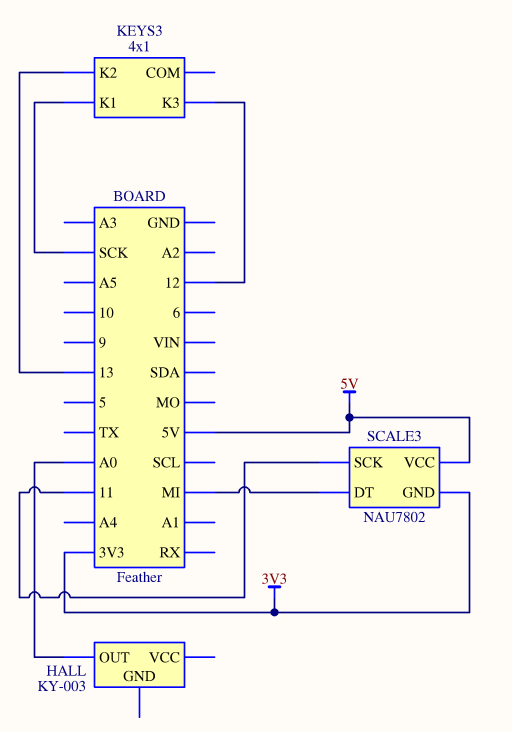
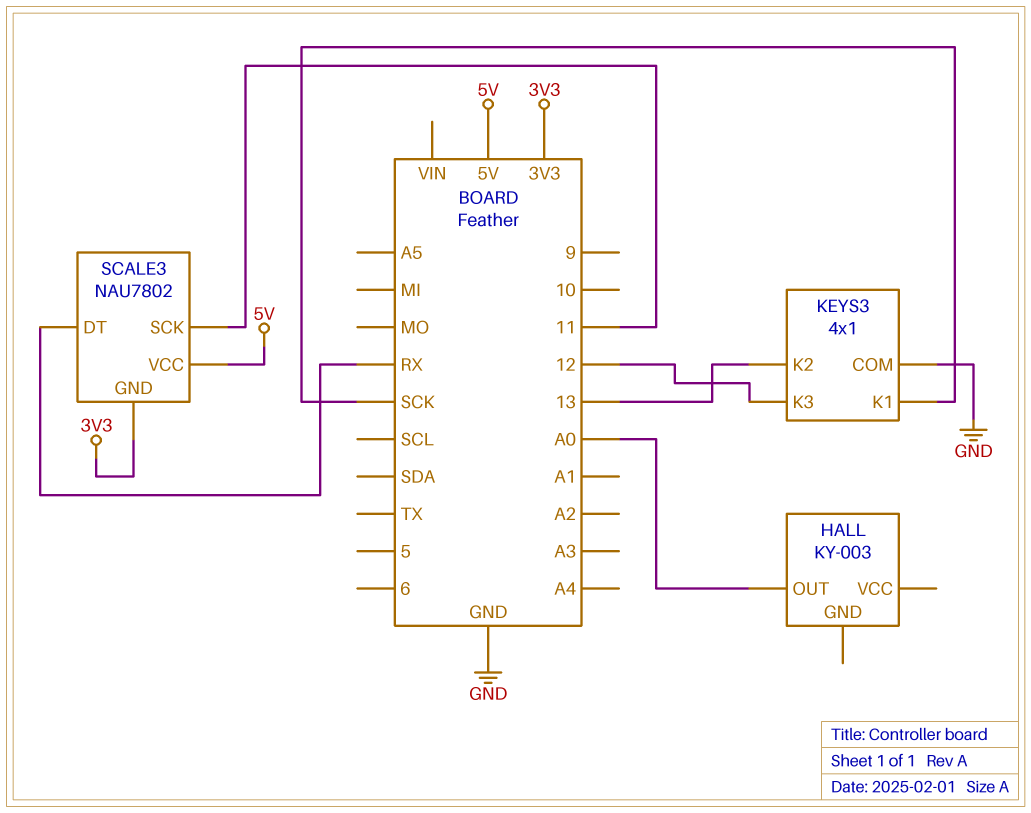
KEYS3 pin COM: none -> GND
SCALE3 pin DT: MI -> RX

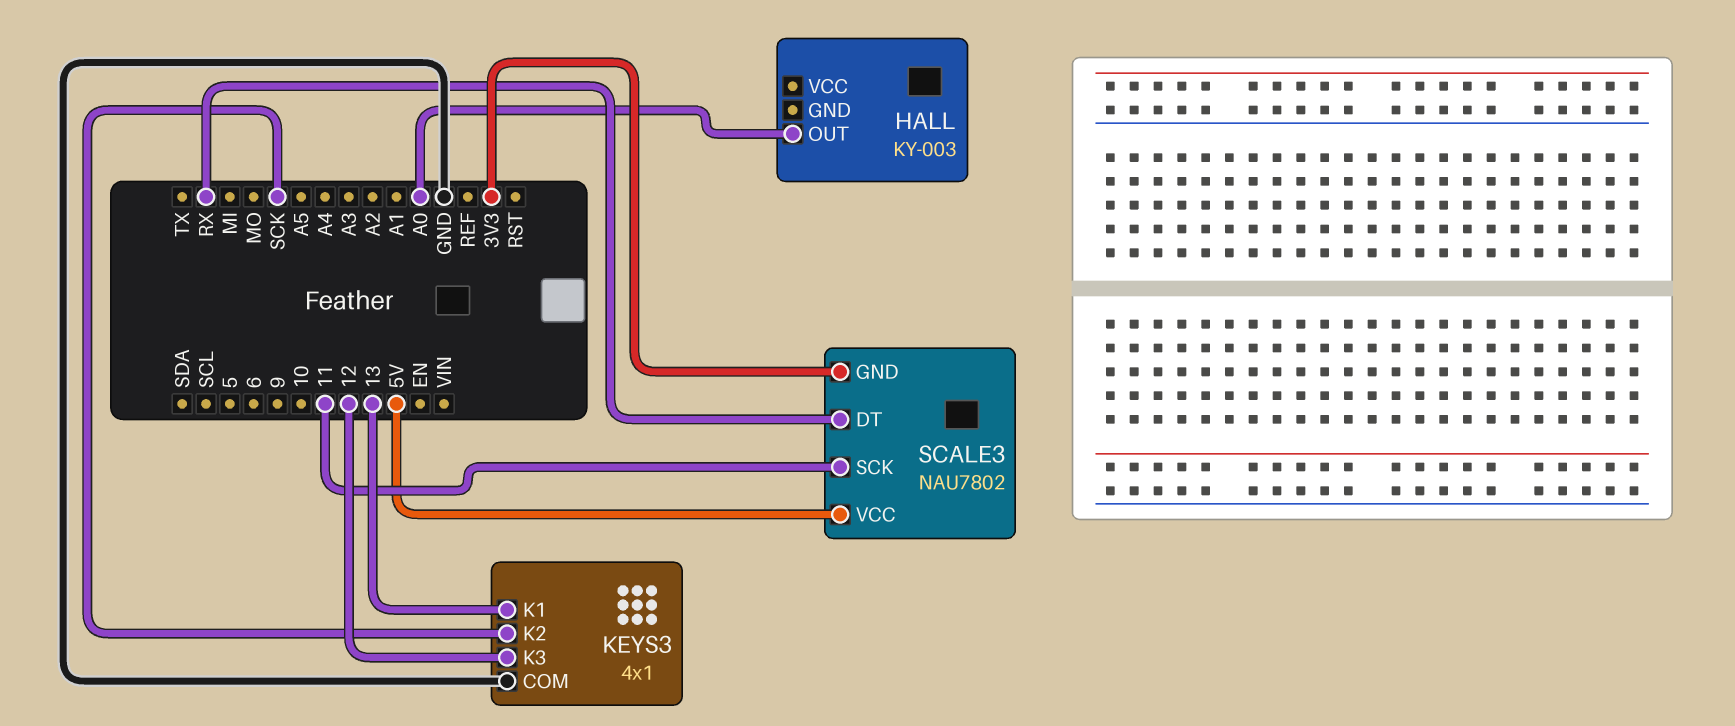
KEYS3 pin K1: SCK -> 13
KEYS3 pin K2: 13 -> SCK

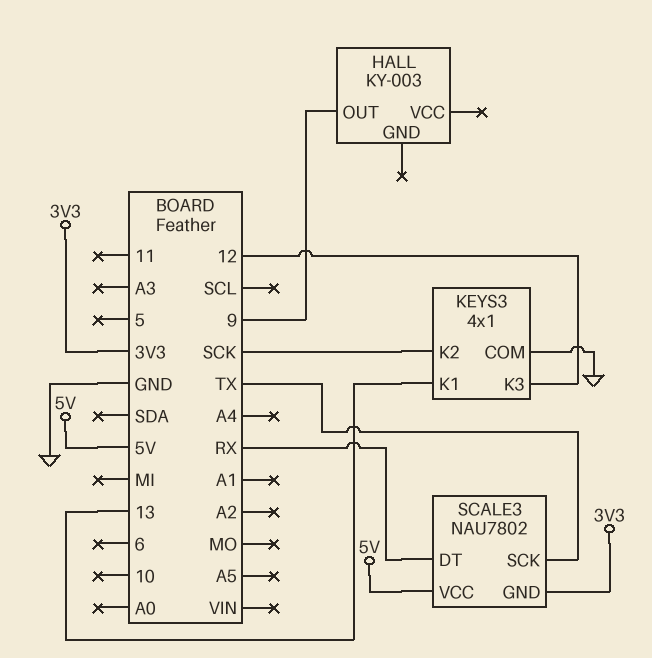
HALL pin OUT: A0 -> 9
SCALE3 pin SCK: 11 -> TX

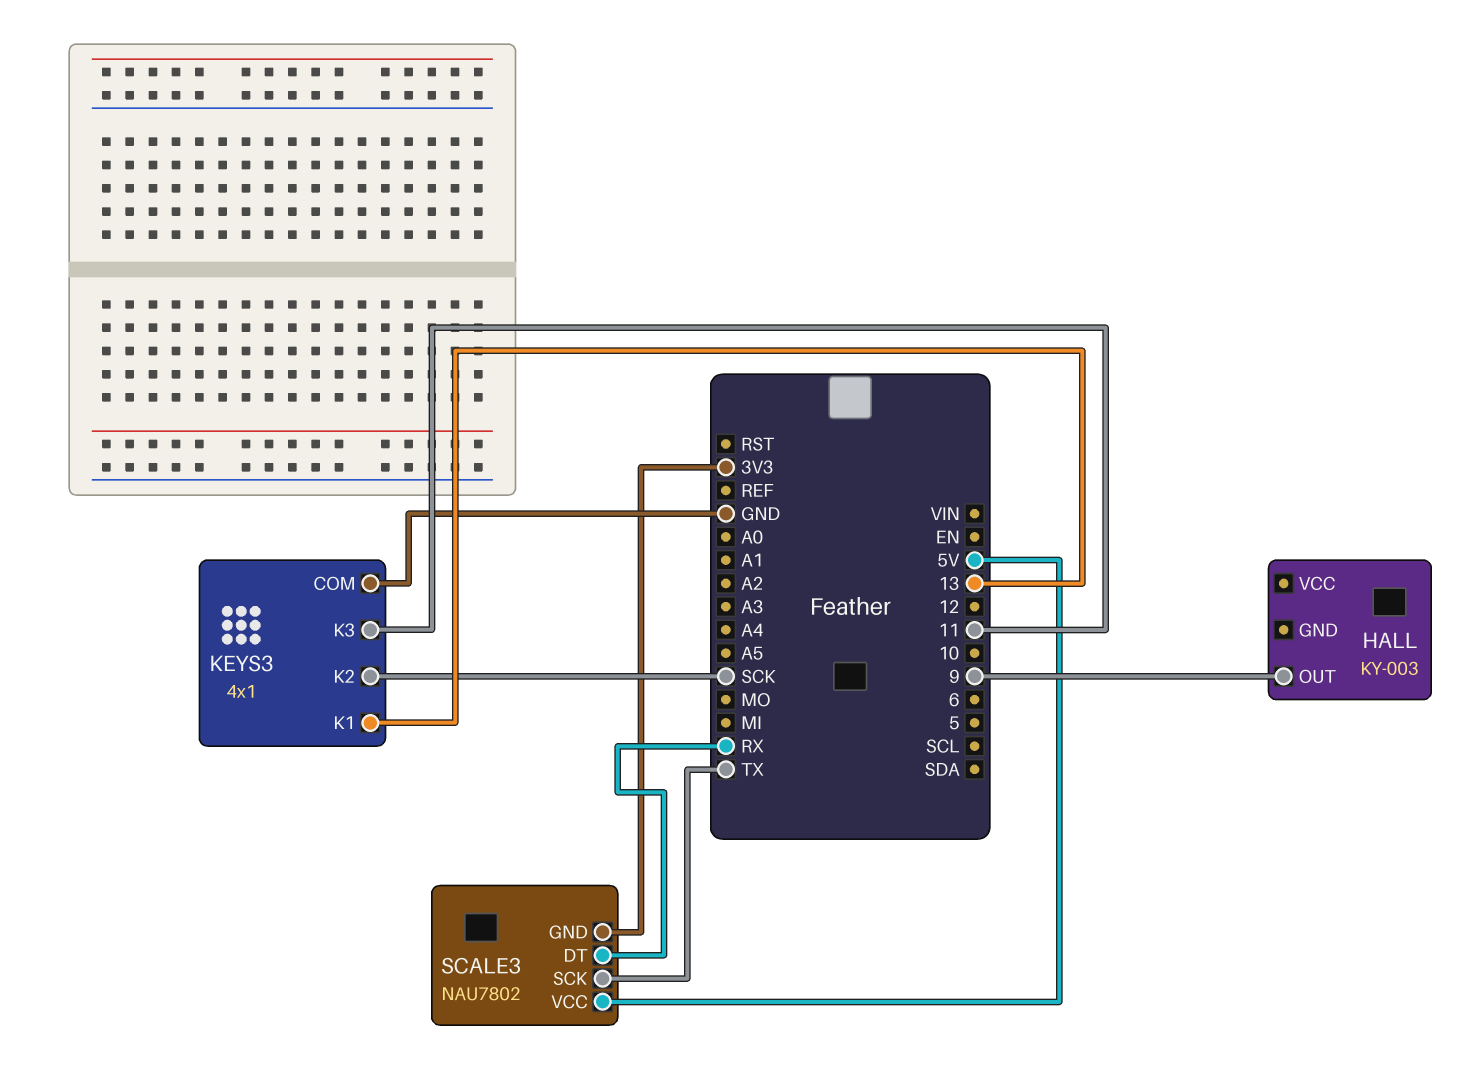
KEYS3 pin K3: 12 -> 11

